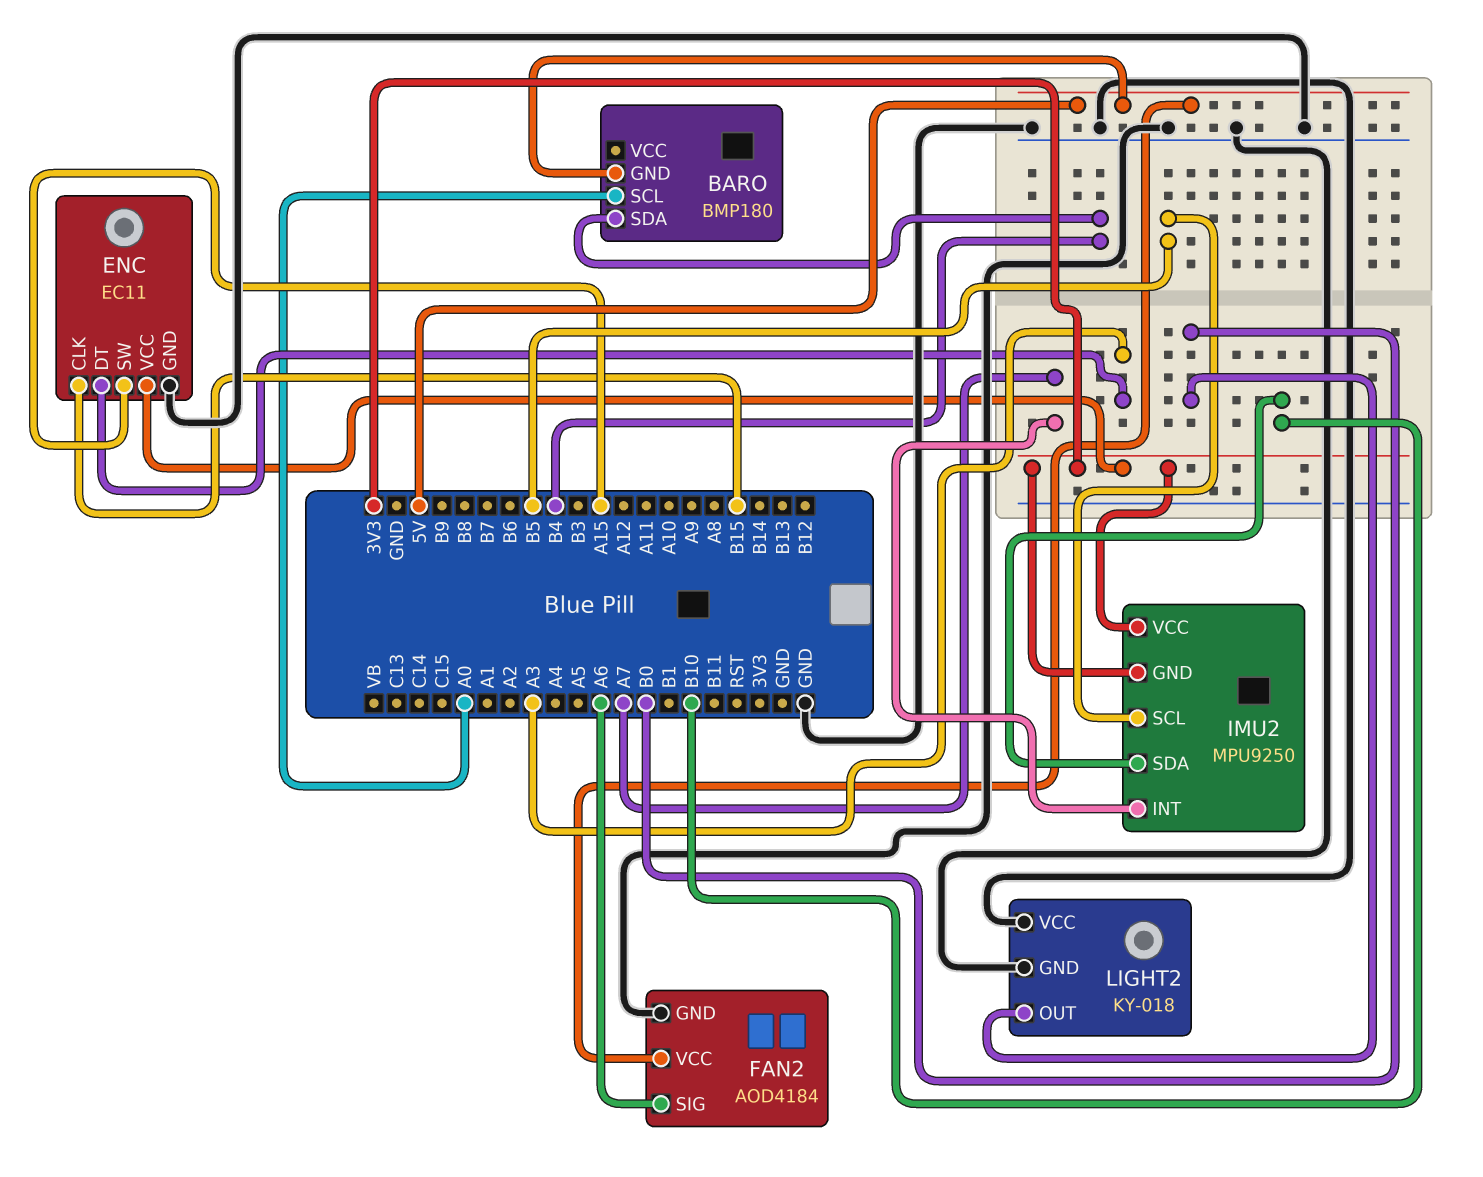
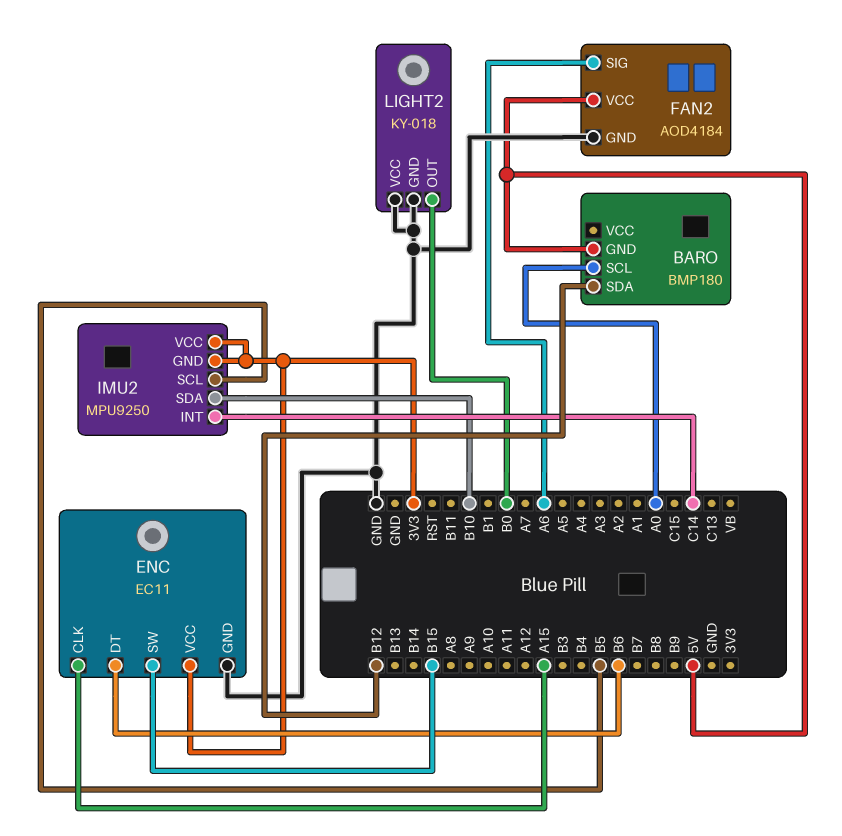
BARO pin SDA: B4 -> B12
ENC pin CLK: B15 -> A15
ENC pin DT: A3 -> B6
ENC pin SW: A15 -> B15
IMU2 pin INT: A7 -> C14

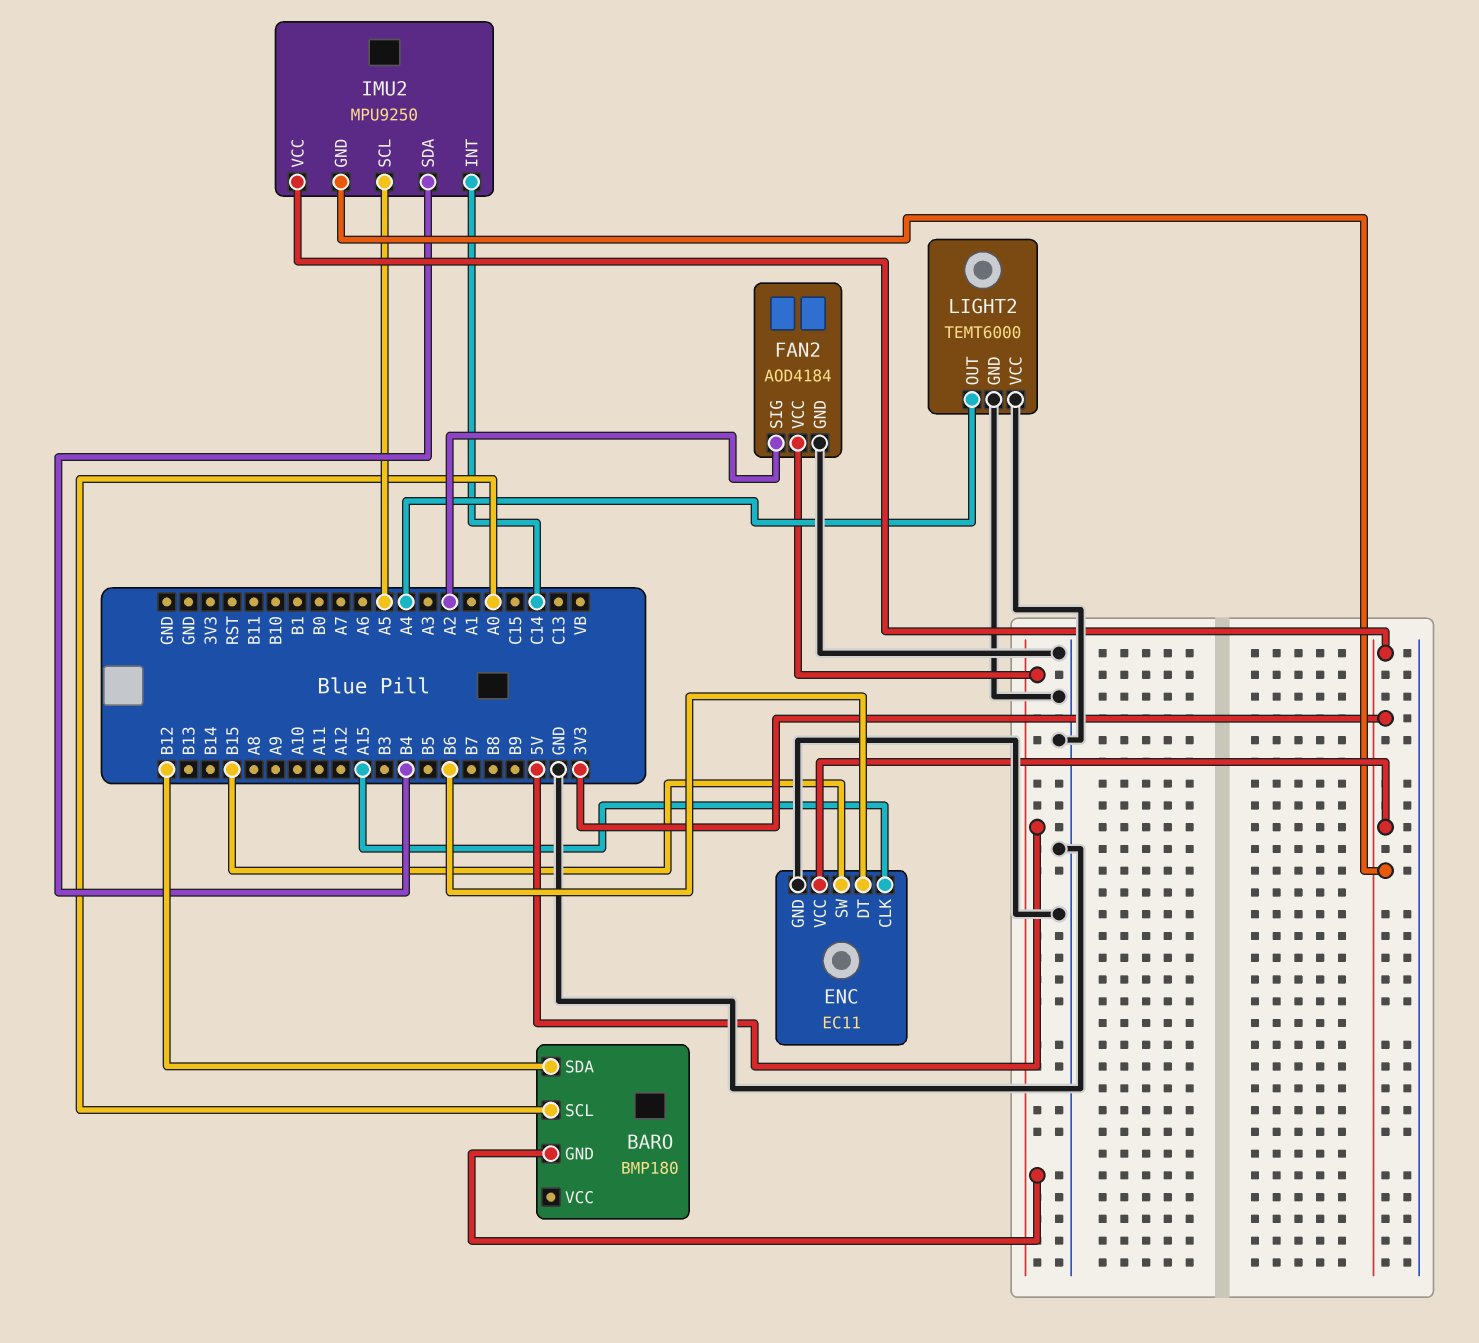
FAN2 pin SIG: A6 -> A2
IMU2 pin SCL: B5 -> A5
IMU2 pin SDA: B10 -> B4
LIGHT2: KY-018 -> TEMT6000
LIGHT2 pin OUT: B0 -> A4

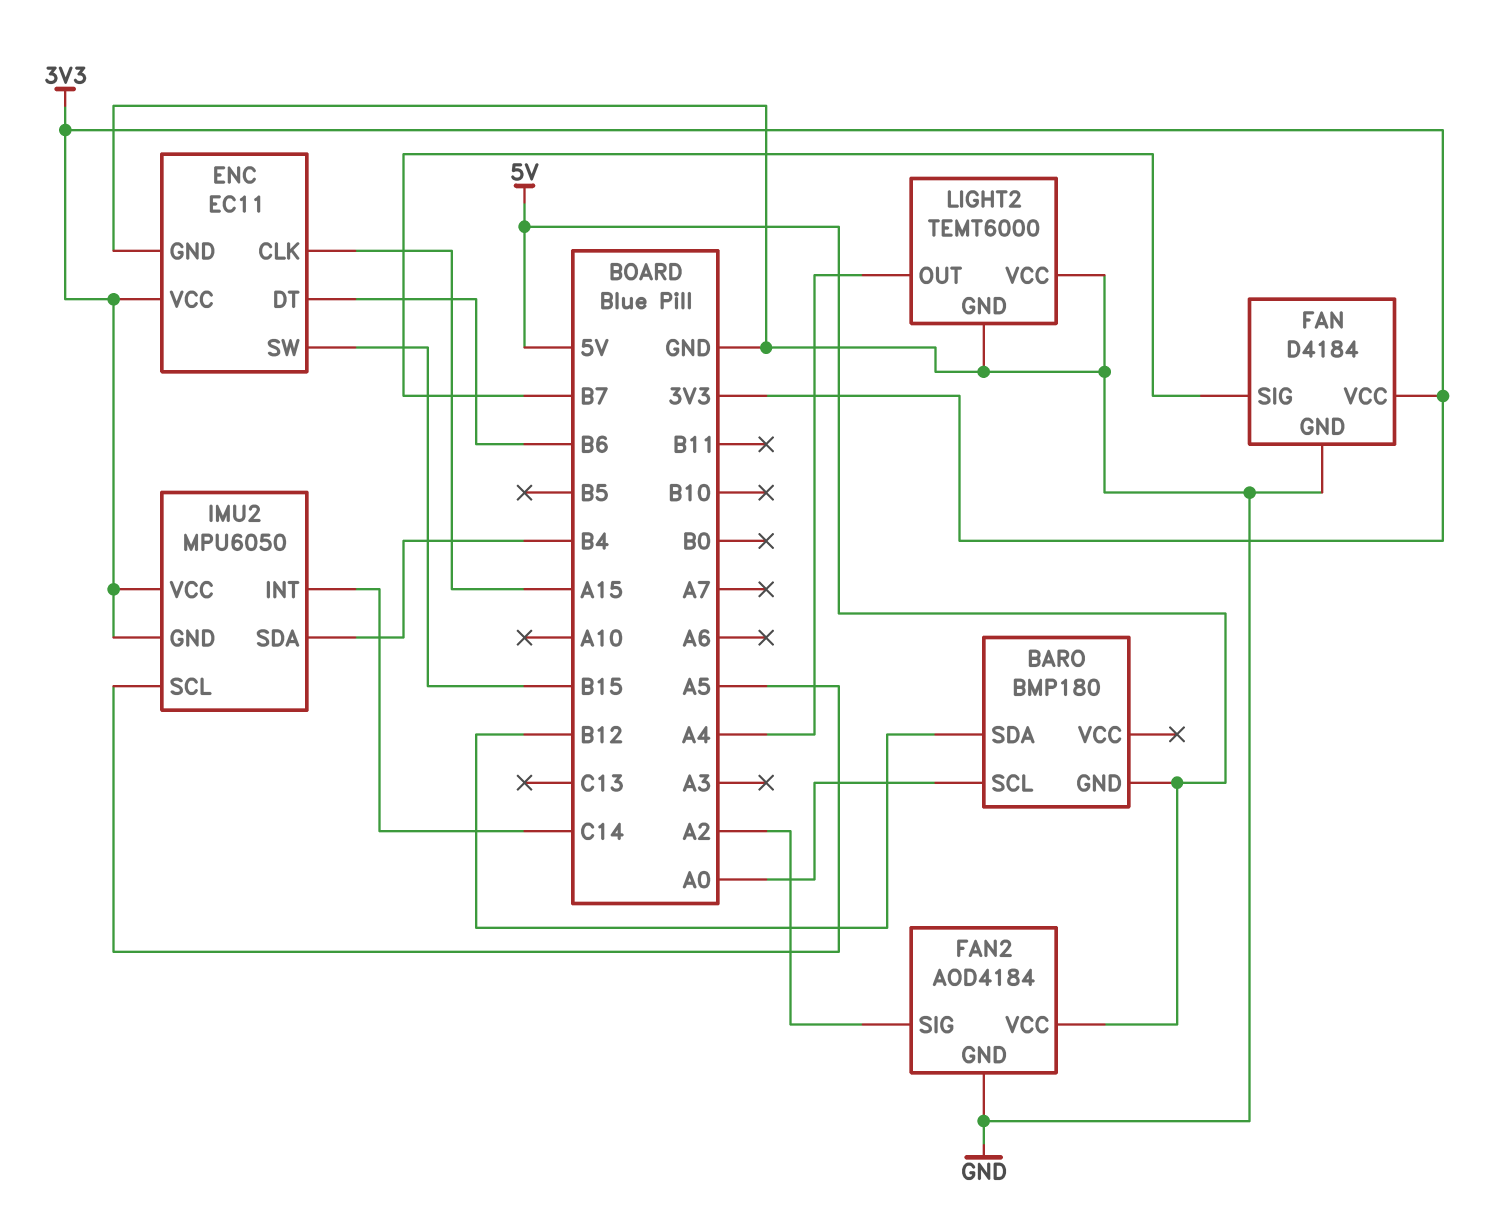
FAN: none -> D4184
FAN pin GND: none -> GND
FAN pin SIG: none -> B7
FAN pin VCC: none -> 3V3
IMU2: MPU9250 -> MPU6050

